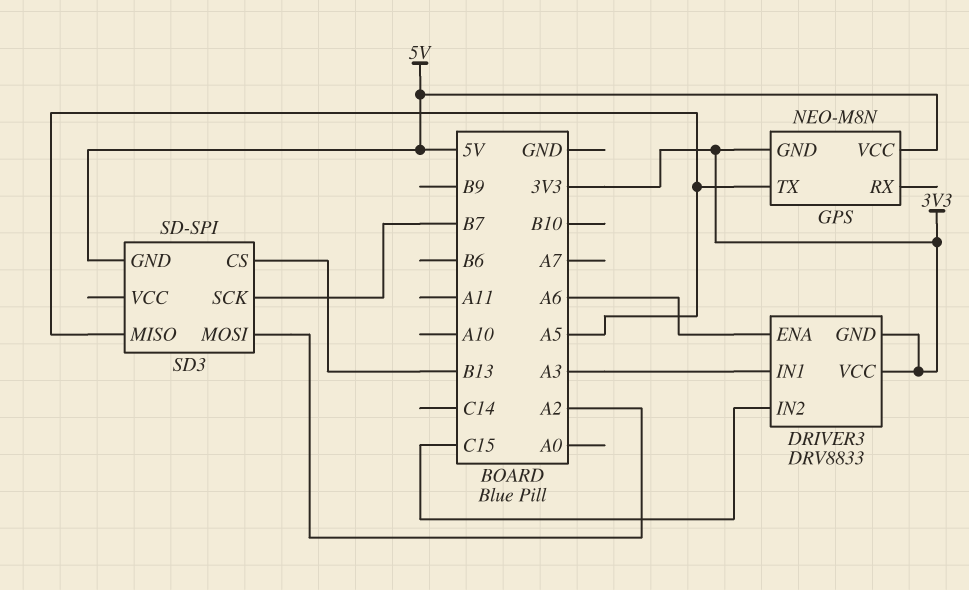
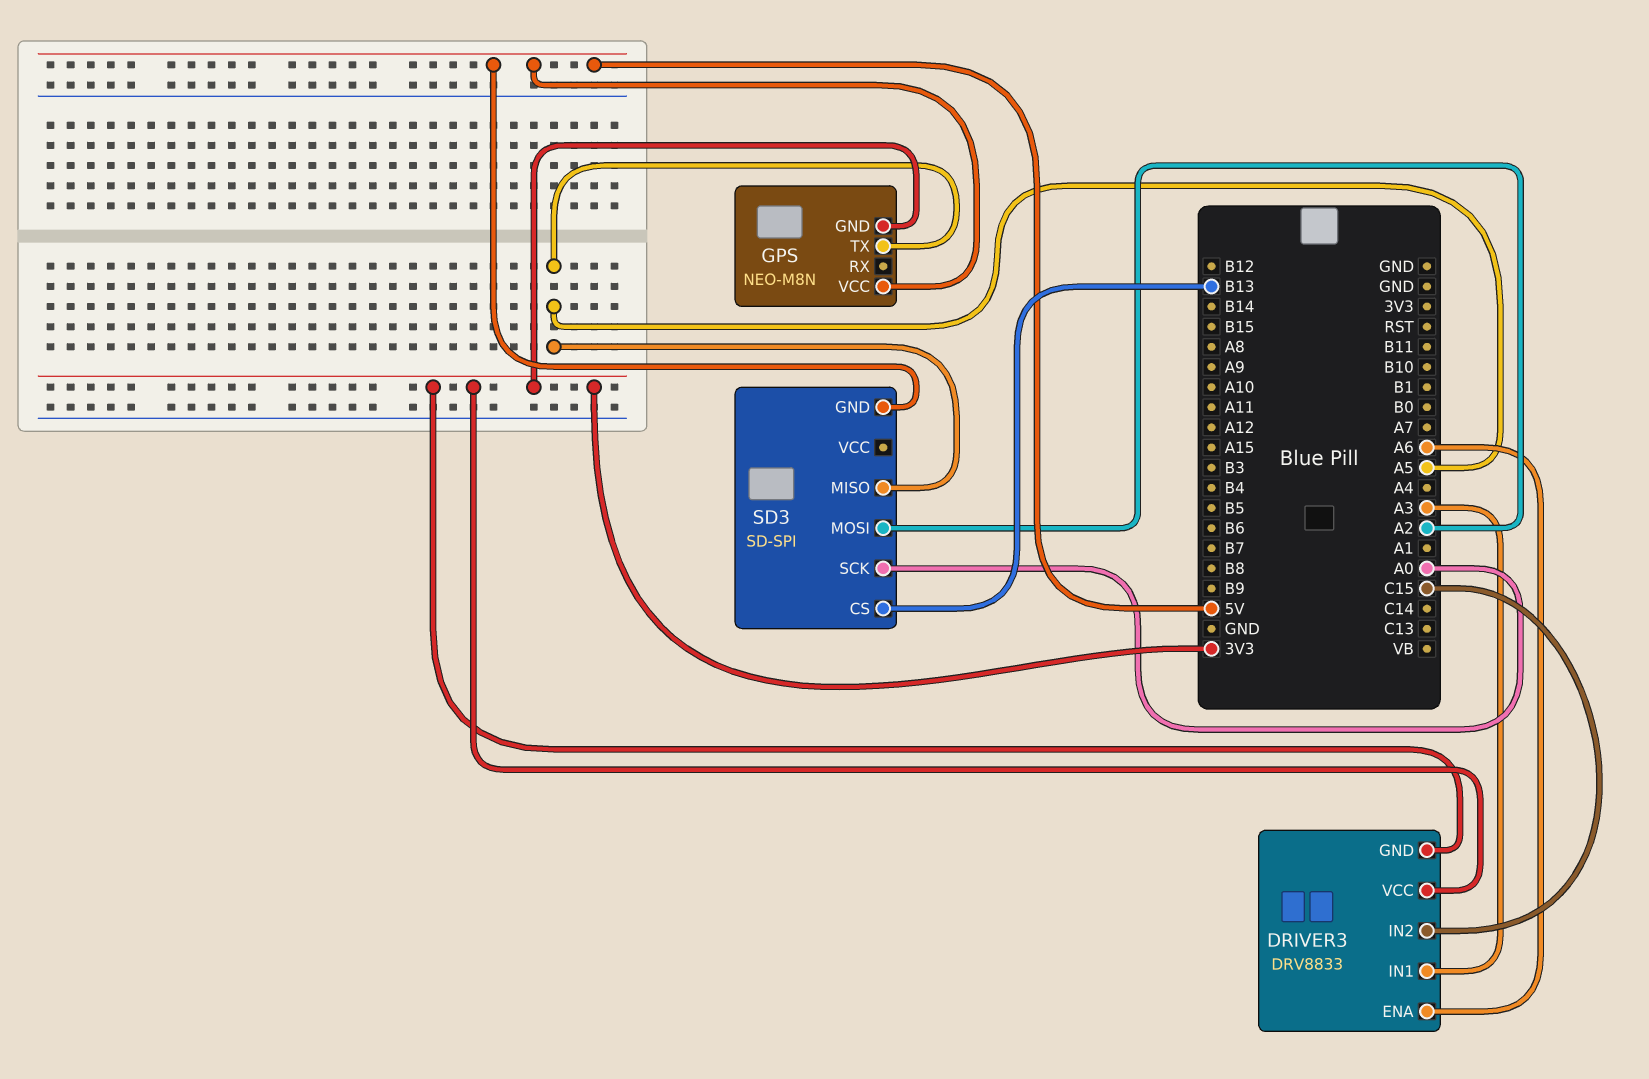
SD3 pin SCK: B7 -> A0

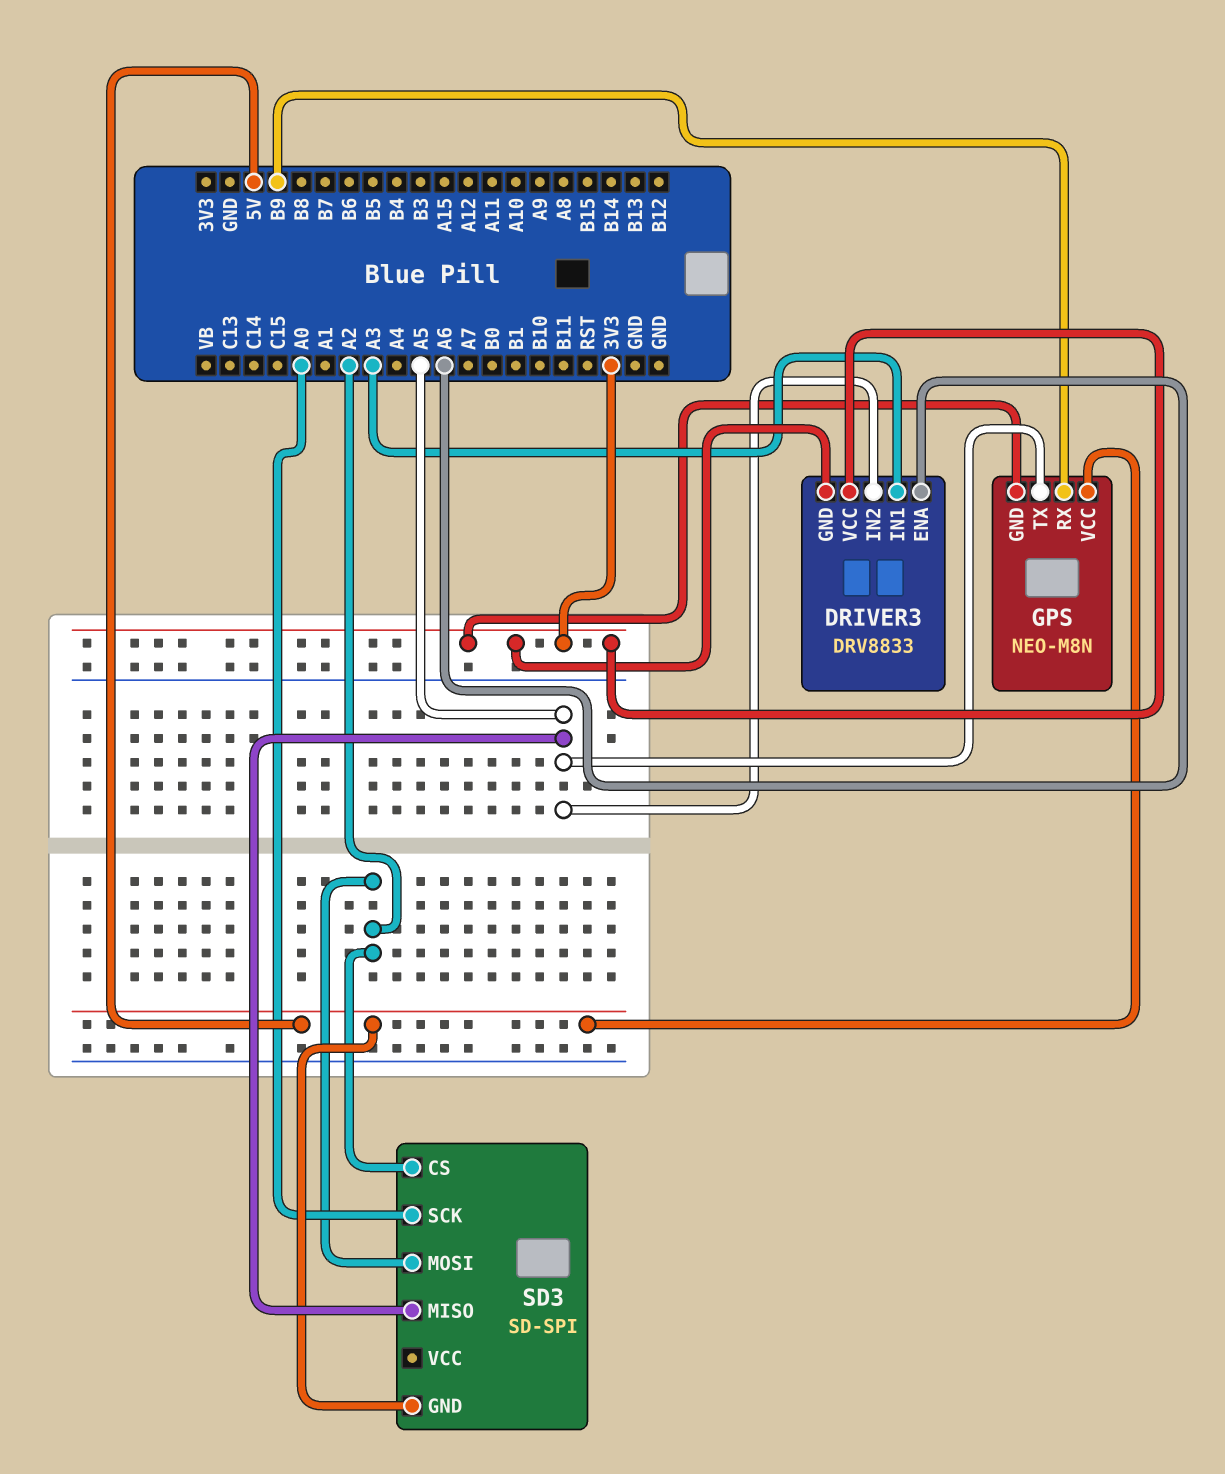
DRIVER3 pin IN2: C15 -> A5
GPS pin RX: none -> B9
SD3 pin CS: B13 -> A2

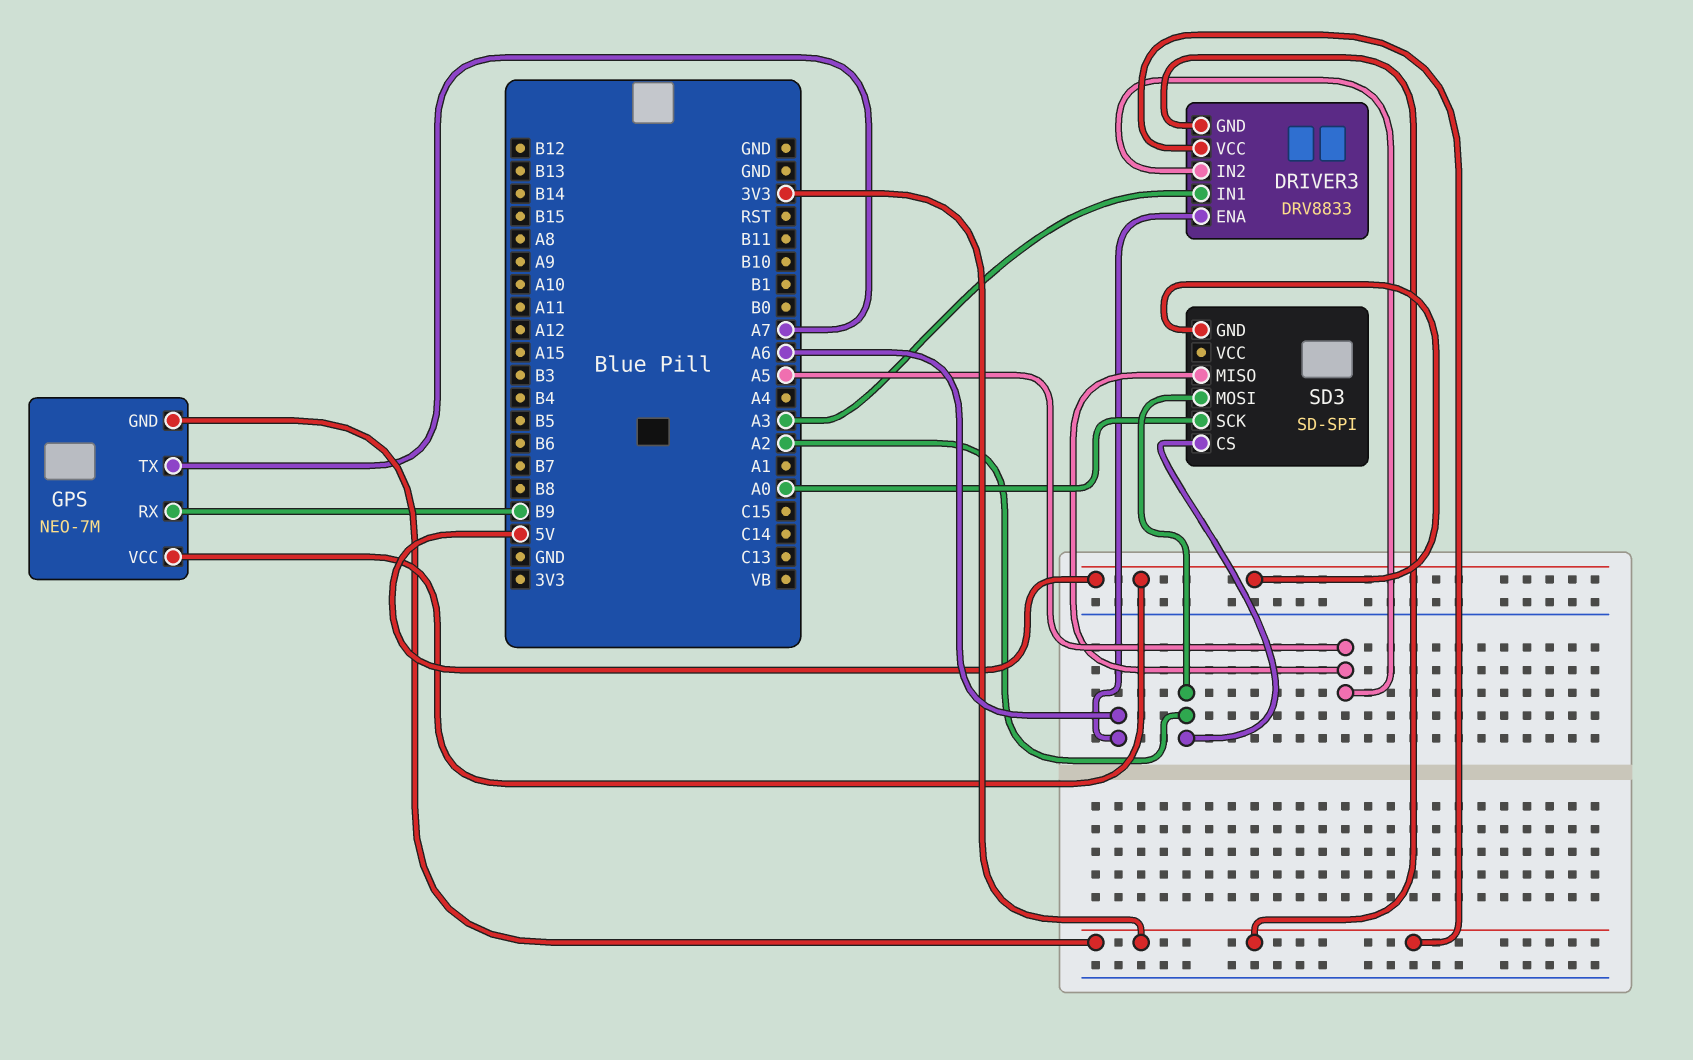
GPS: NEO-M8N -> NEO-7M
GPS pin TX: A5 -> A7

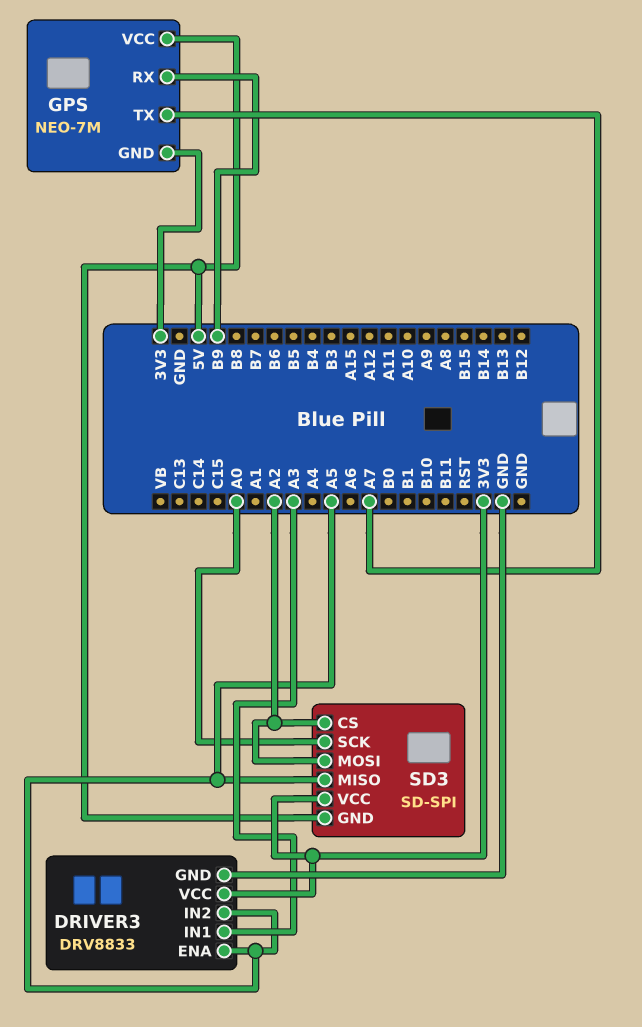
DRIVER3 pin ENA: A6 -> A5
DRIVER3 pin GND: 3V3 -> GND
SD3 pin VCC: none -> 3V3

